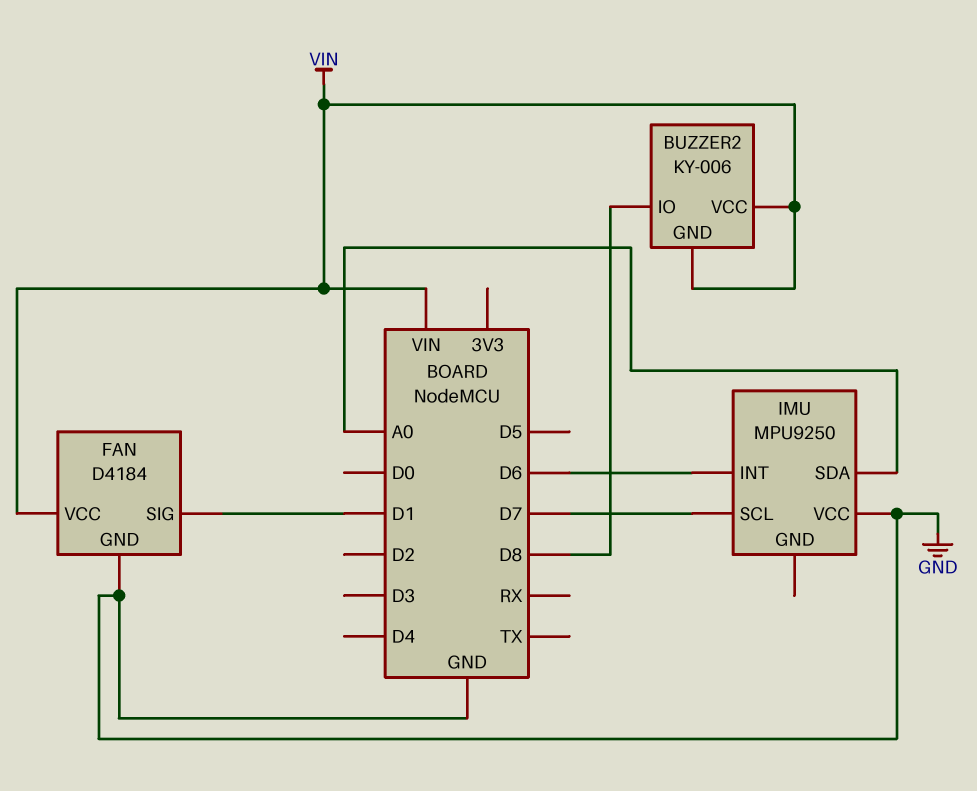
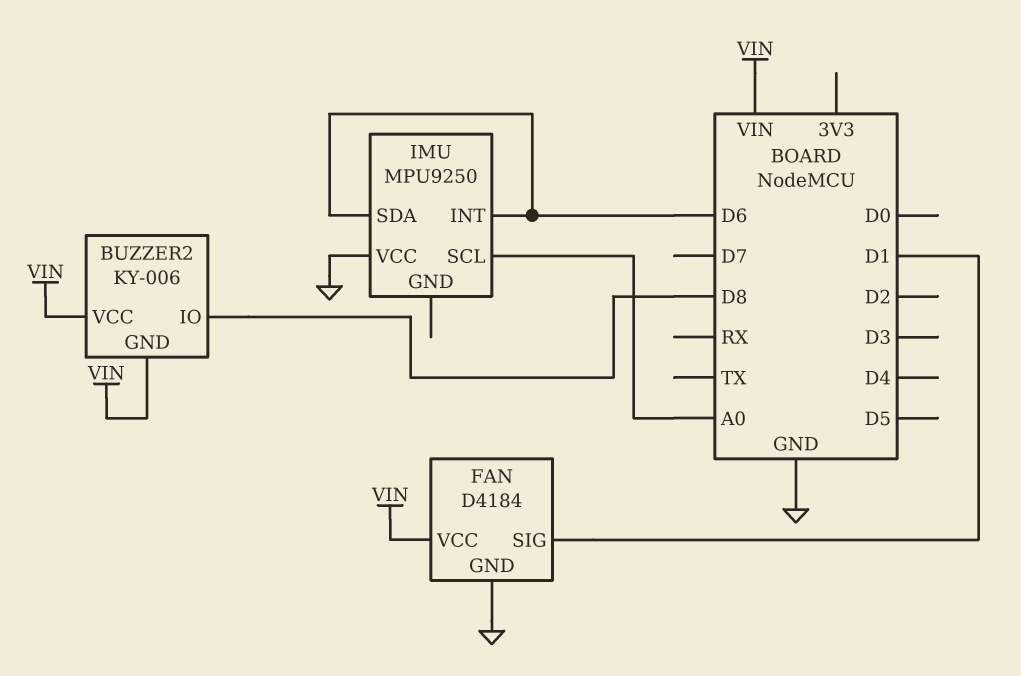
IMU pin SCL: D7 -> A0
IMU pin SDA: A0 -> D6

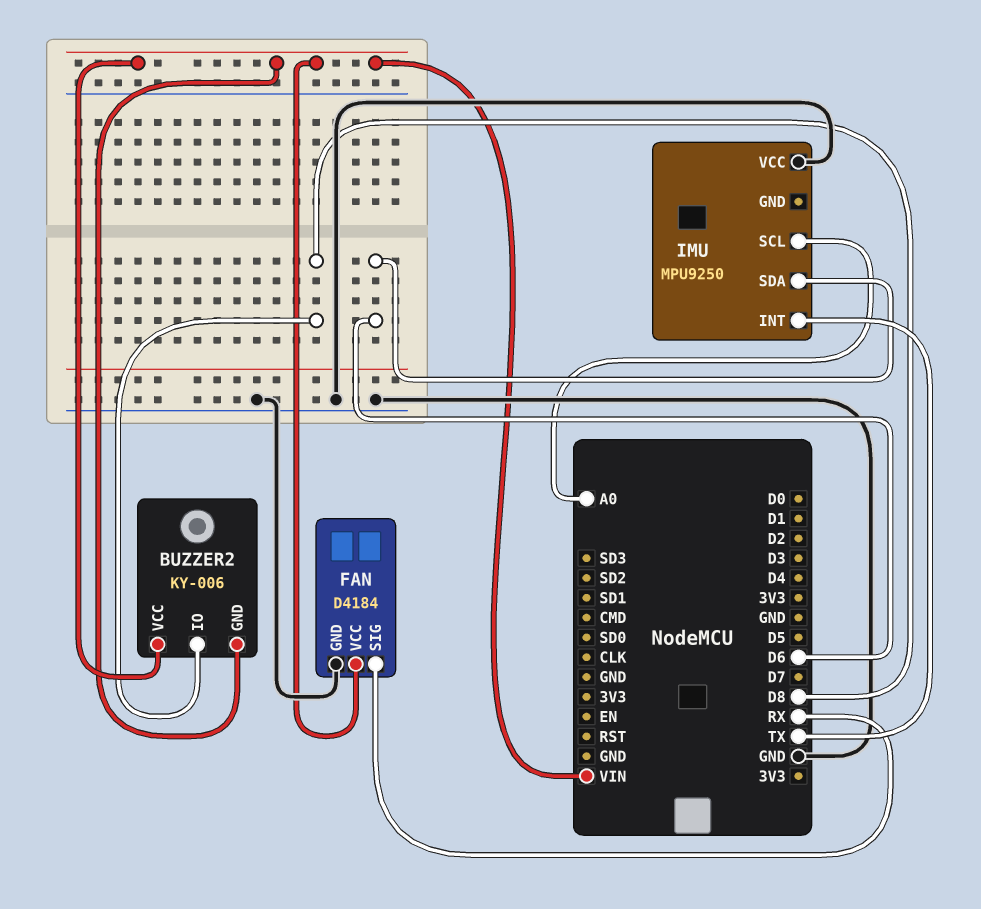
FAN pin SIG: D1 -> RX
IMU pin INT: D6 -> TX

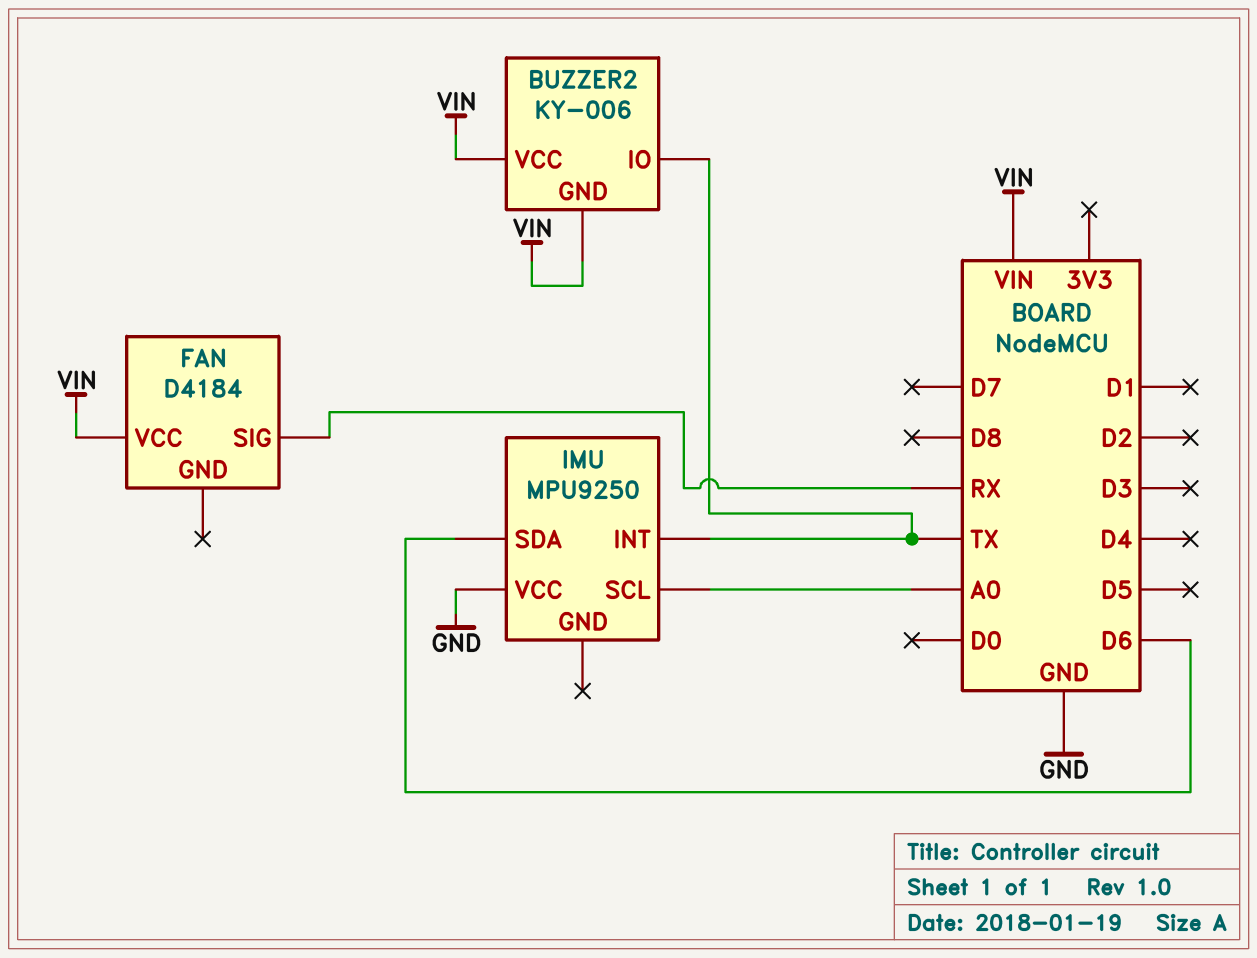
BUZZER2 pin IO: D8 -> TX
FAN pin GND: GND -> none

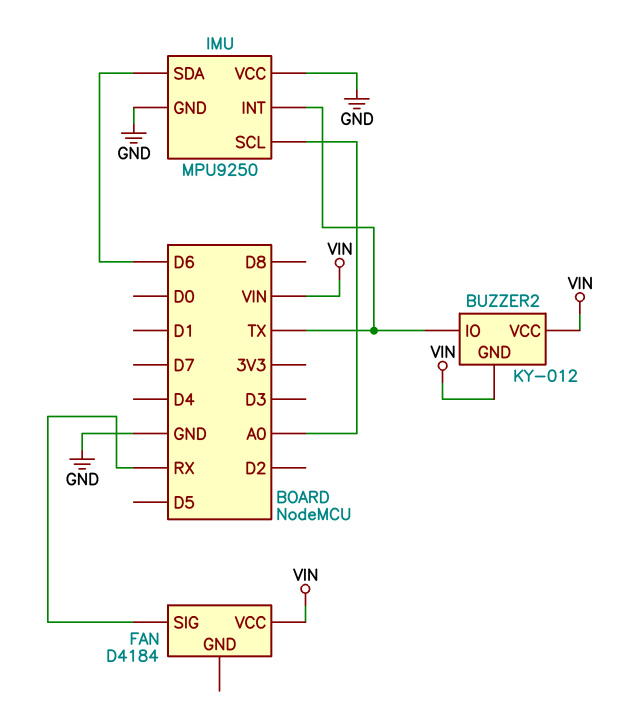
BUZZER2: KY-006 -> KY-012
IMU pin GND: none -> GND

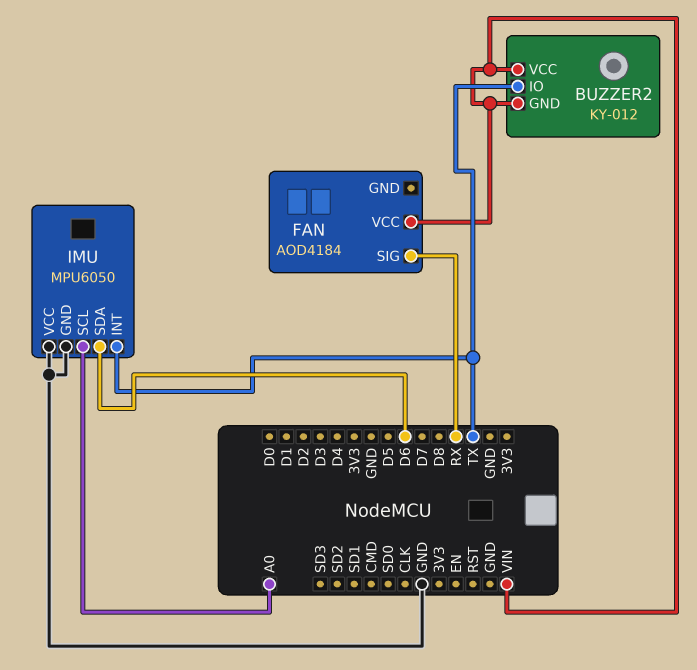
FAN: D4184 -> AOD4184
IMU: MPU9250 -> MPU6050

